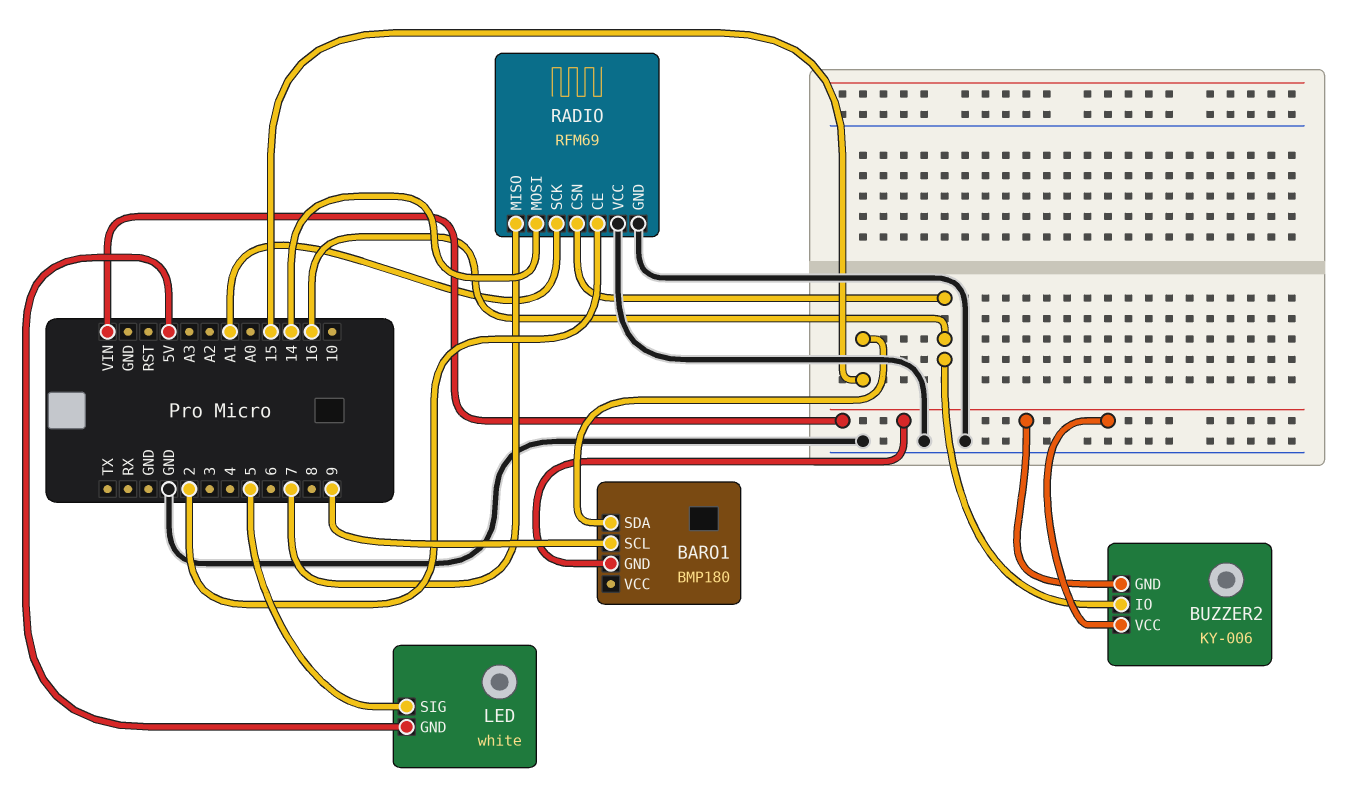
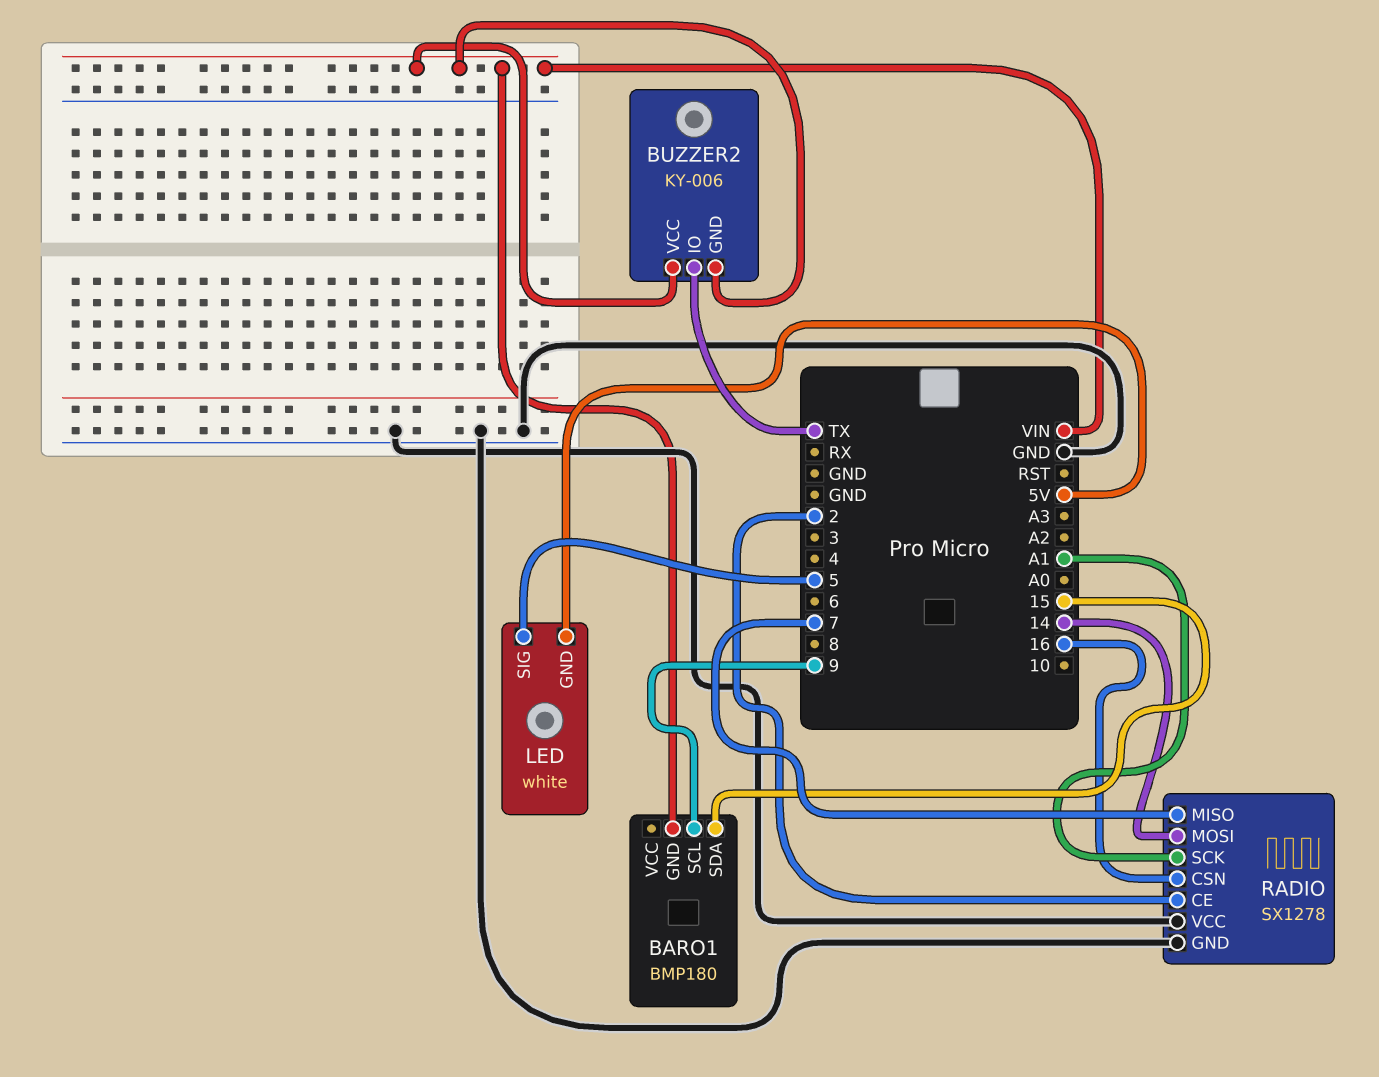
BUZZER2 pin IO: 16 -> TX
RADIO: RFM69 -> SX1278

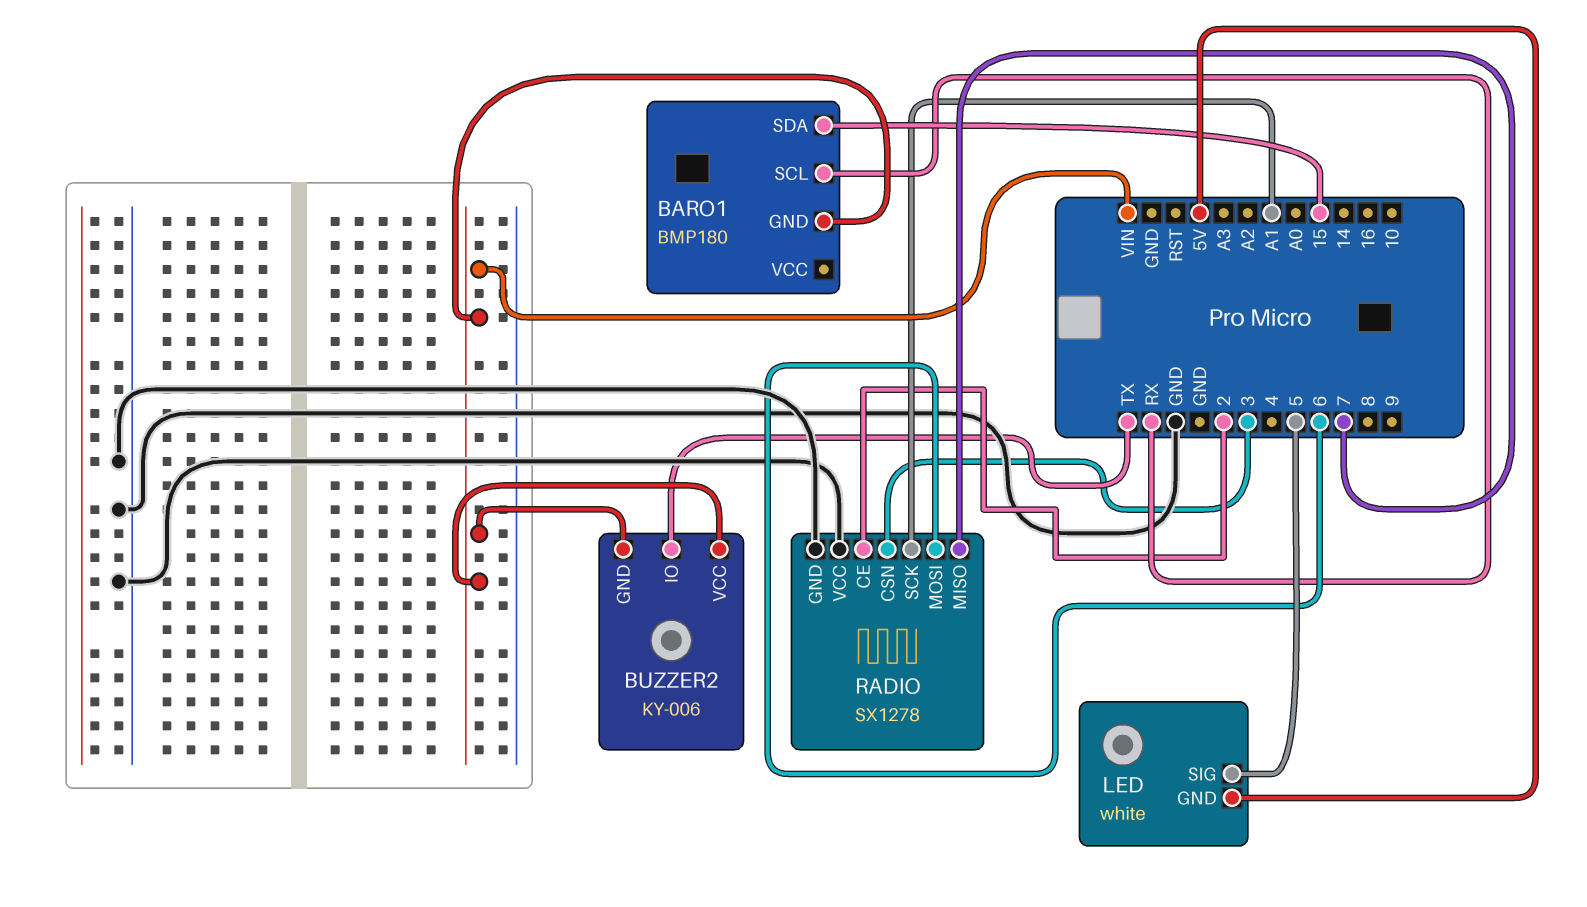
BARO1 pin SCL: 9 -> RX
RADIO pin CSN: 16 -> 3
RADIO pin MOSI: 14 -> 6

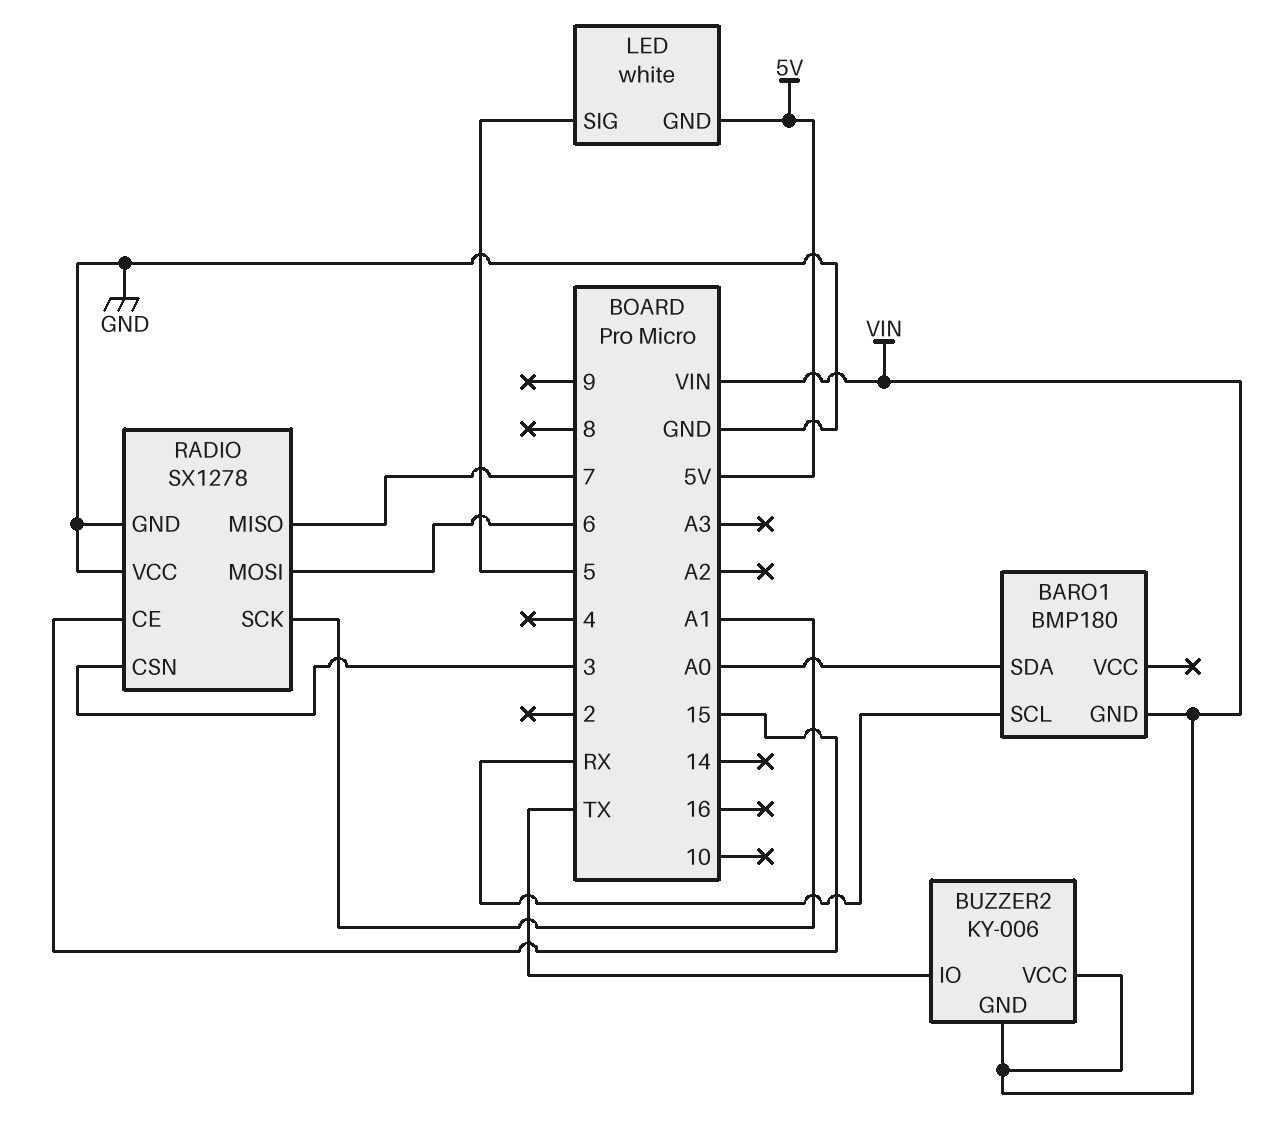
BARO1 pin SDA: 15 -> A0
RADIO pin CE: 2 -> 15

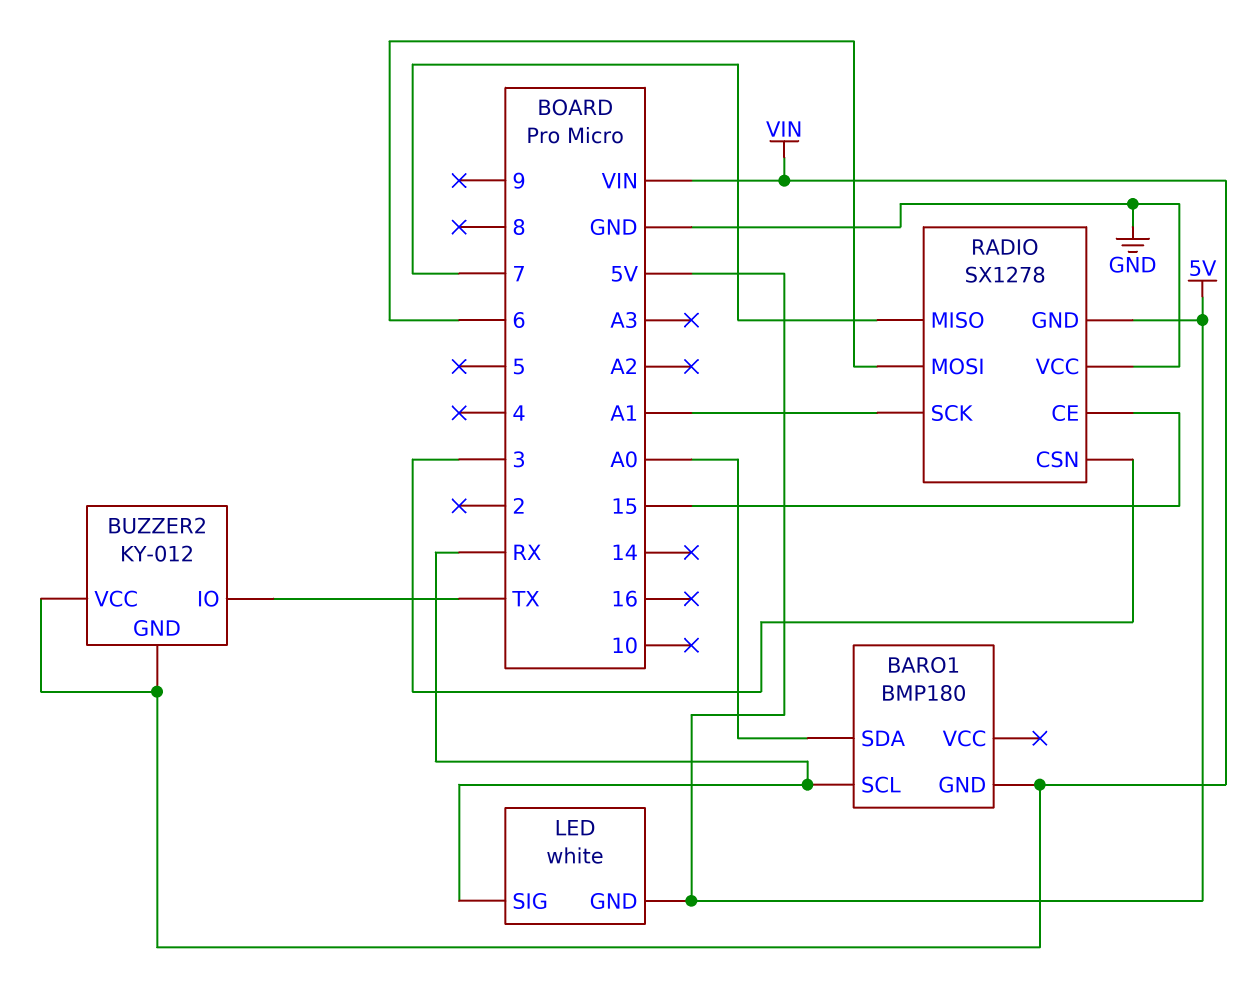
BUZZER2: KY-006 -> KY-012
LED pin SIG: 5 -> RX
RADIO pin GND: GND -> 5V

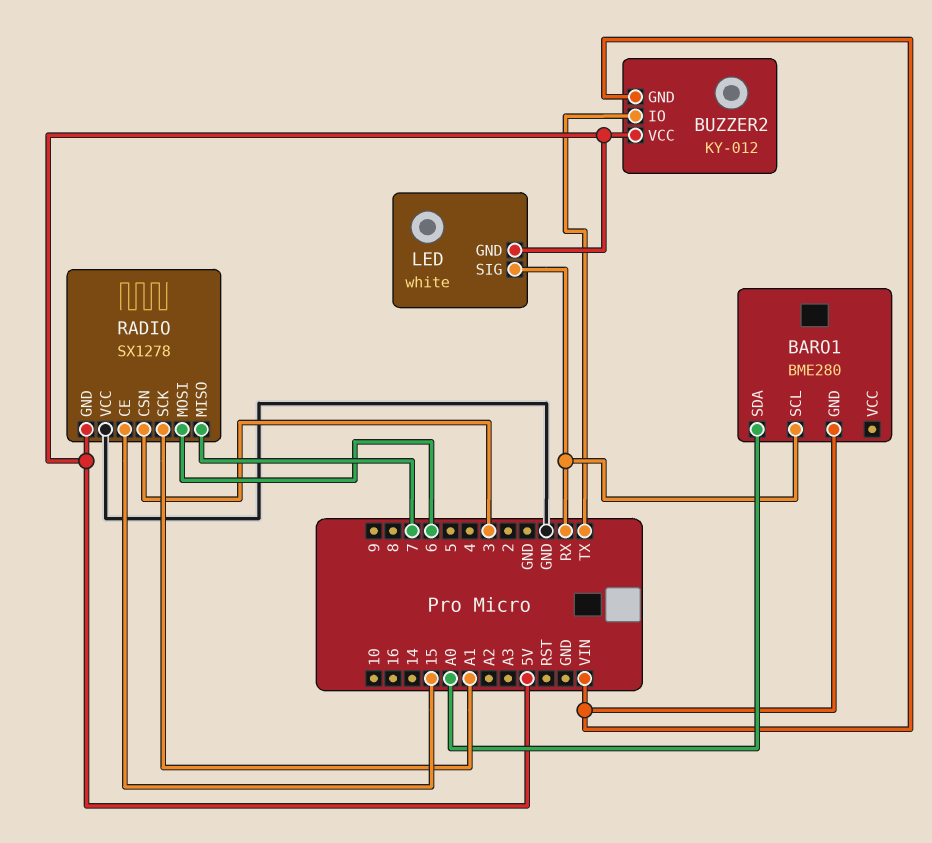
BARO1: BMP180 -> BME280
BUZZER2 pin VCC: VIN -> 5V

